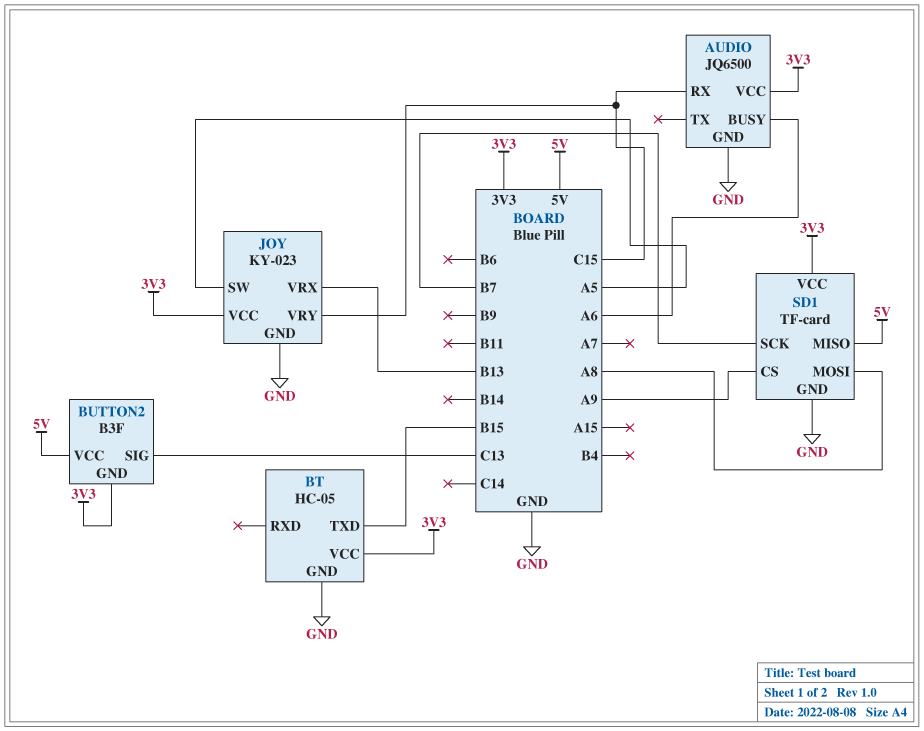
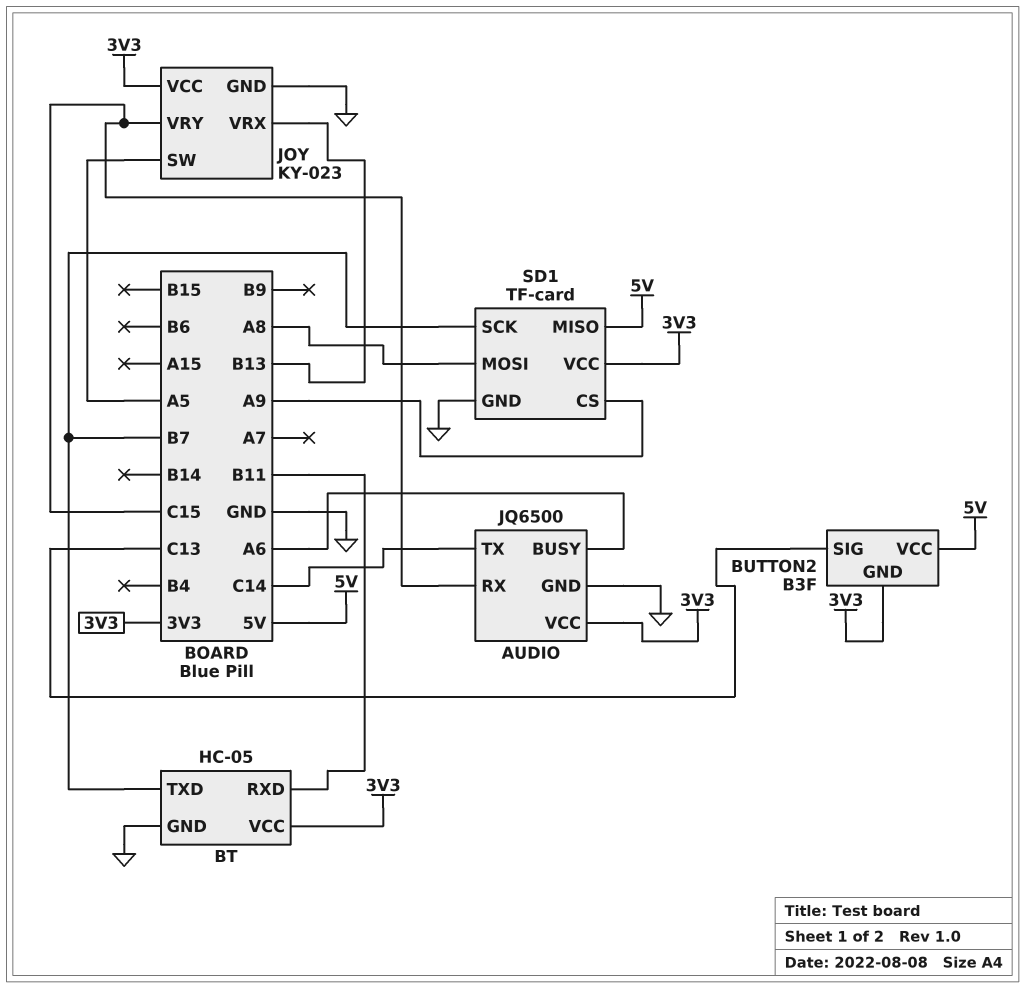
AUDIO pin TX: none -> C14
BT pin RXD: none -> B11
BT pin TXD: B15 -> B7

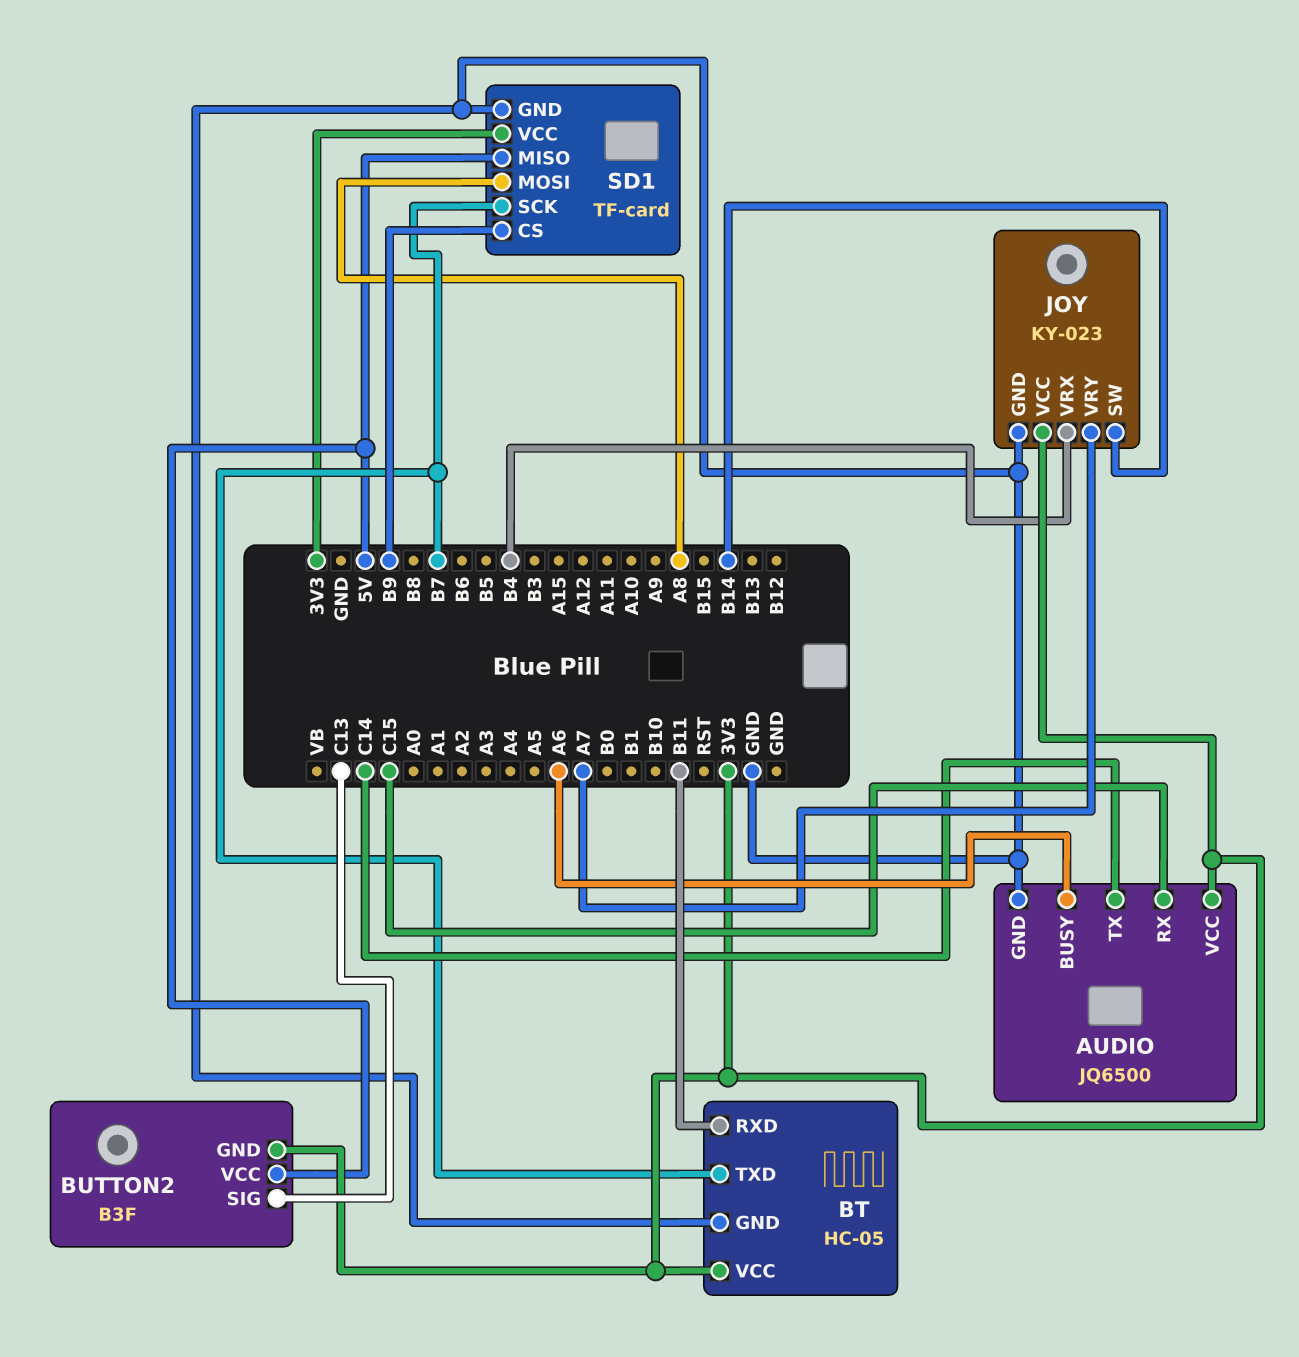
JOY pin SW: A5 -> B14
JOY pin VRX: B13 -> B4
JOY pin VRY: C15 -> A7
SD1 pin CS: A9 -> B9

